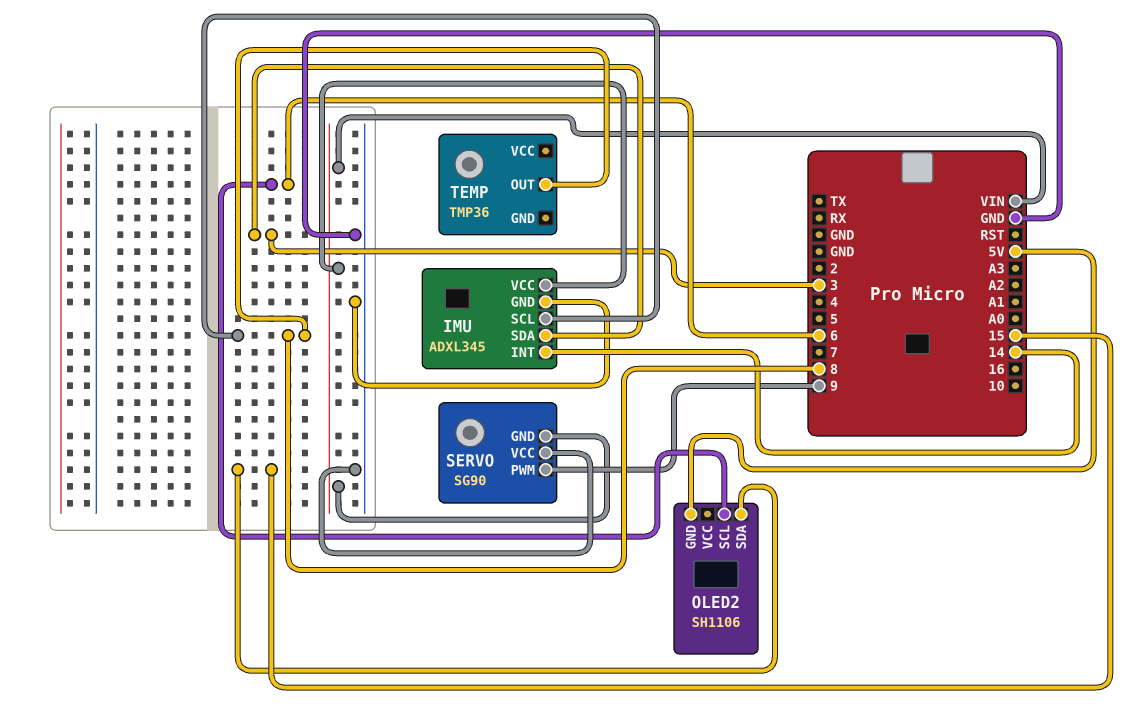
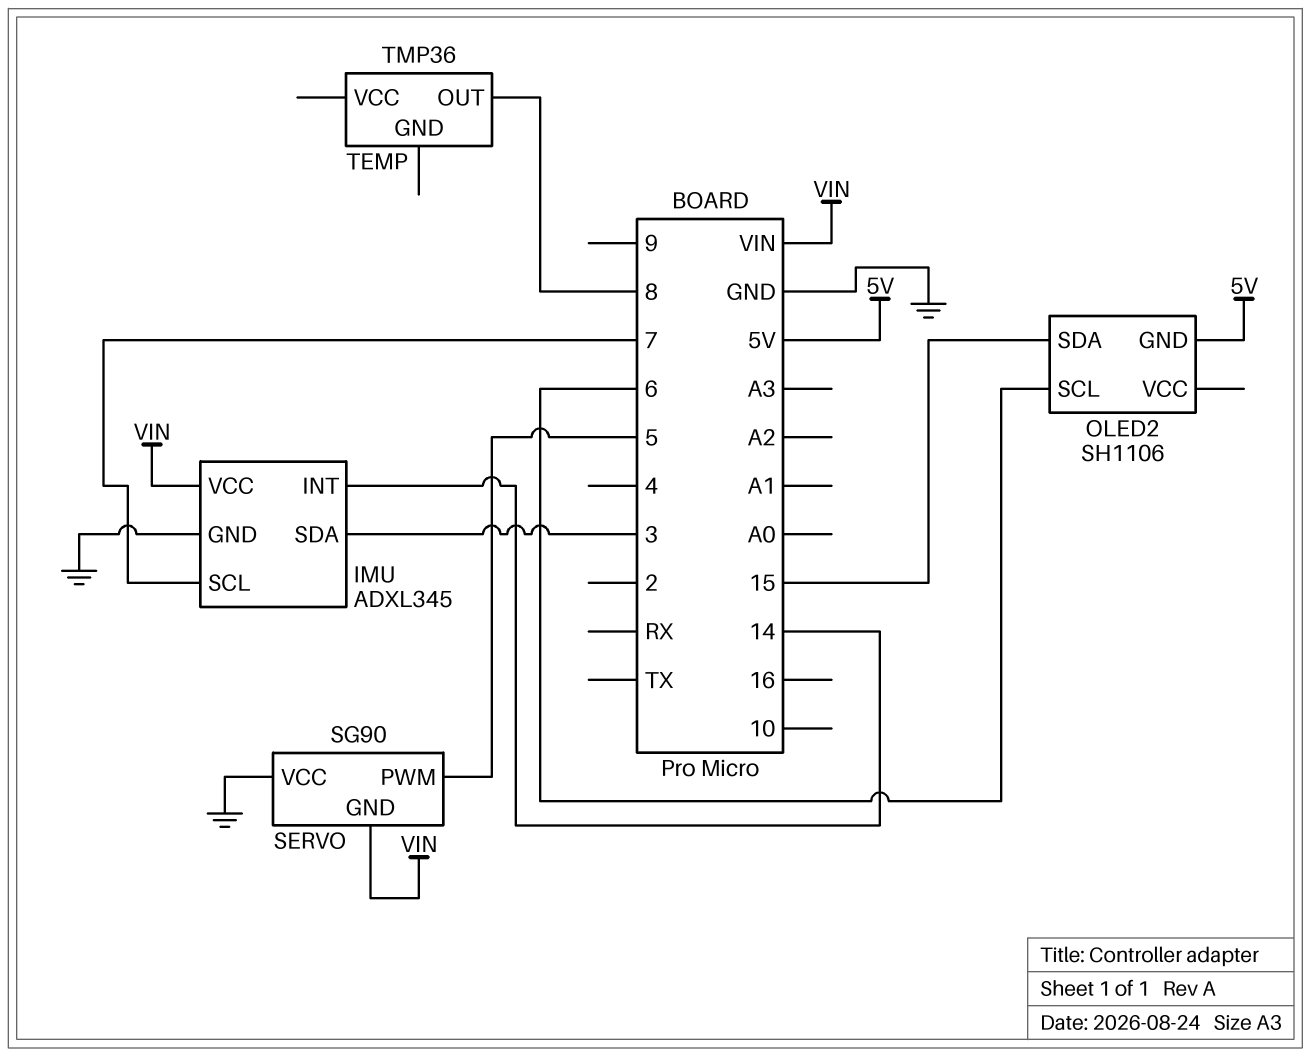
IMU pin SCL: 8 -> 7
SERVO pin PWM: 9 -> 5

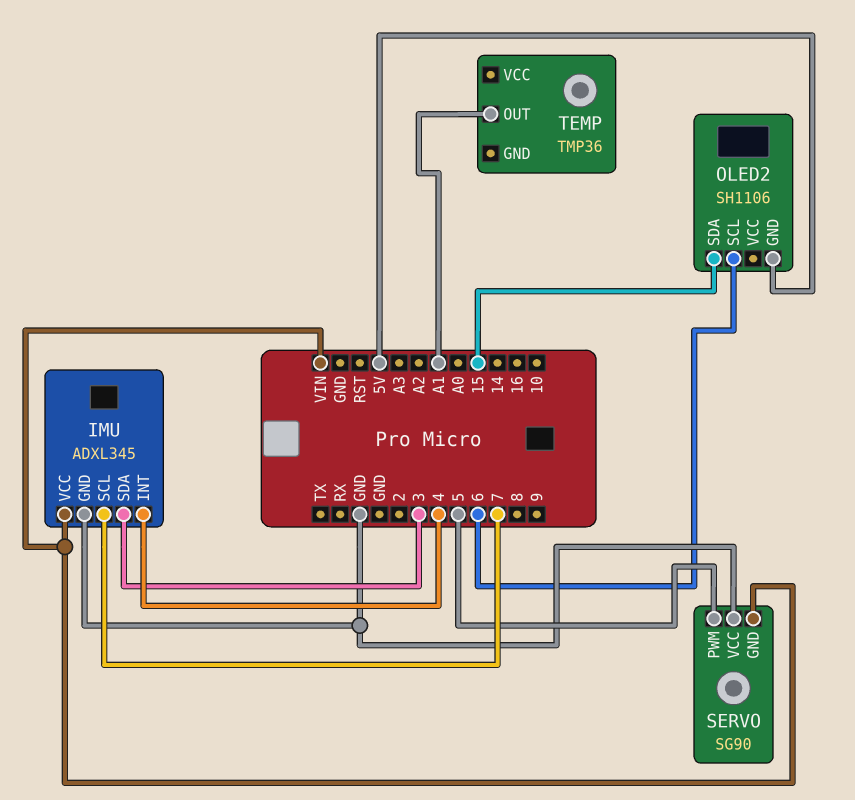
IMU pin INT: 14 -> 4
TEMP pin OUT: 8 -> A1

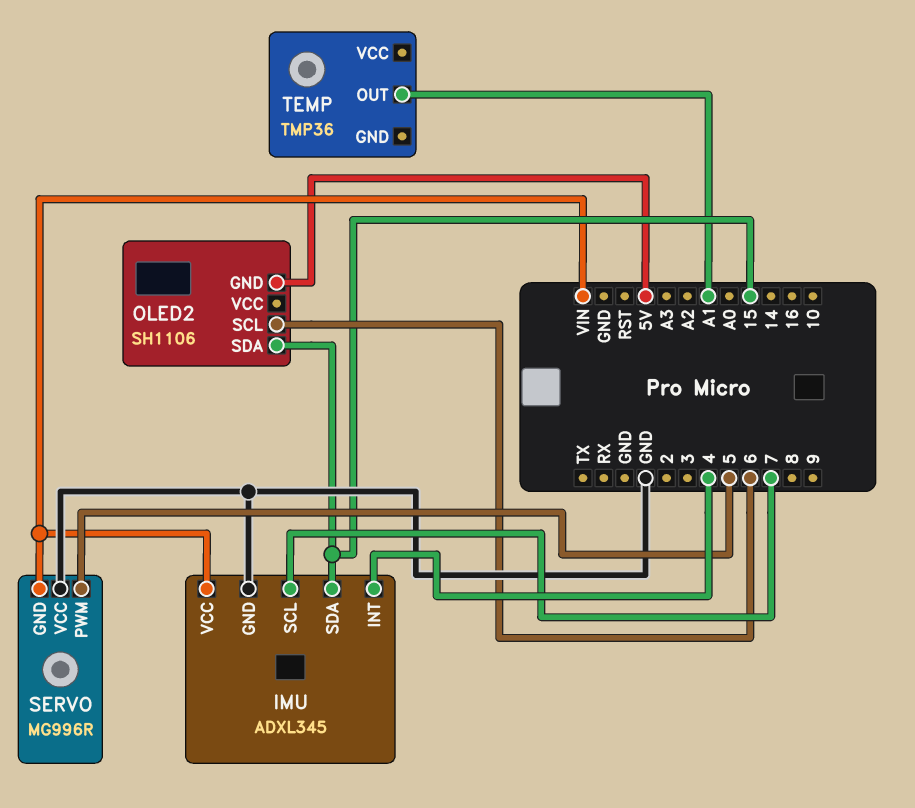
IMU pin SDA: 3 -> 15
SERVO: SG90 -> MG996R

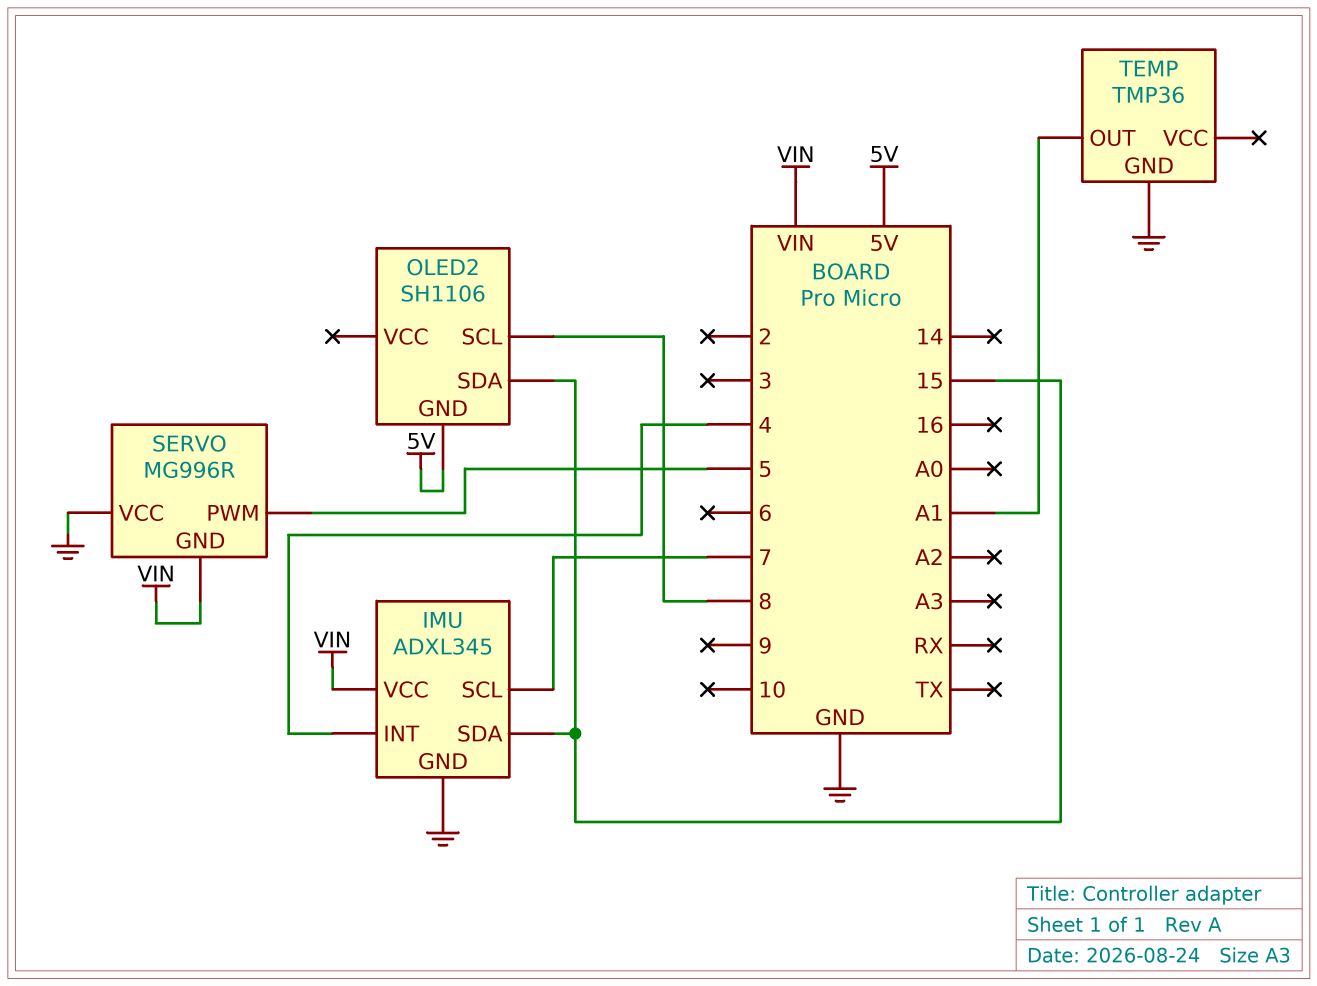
OLED2 pin SCL: 6 -> 8
TEMP pin GND: none -> GND

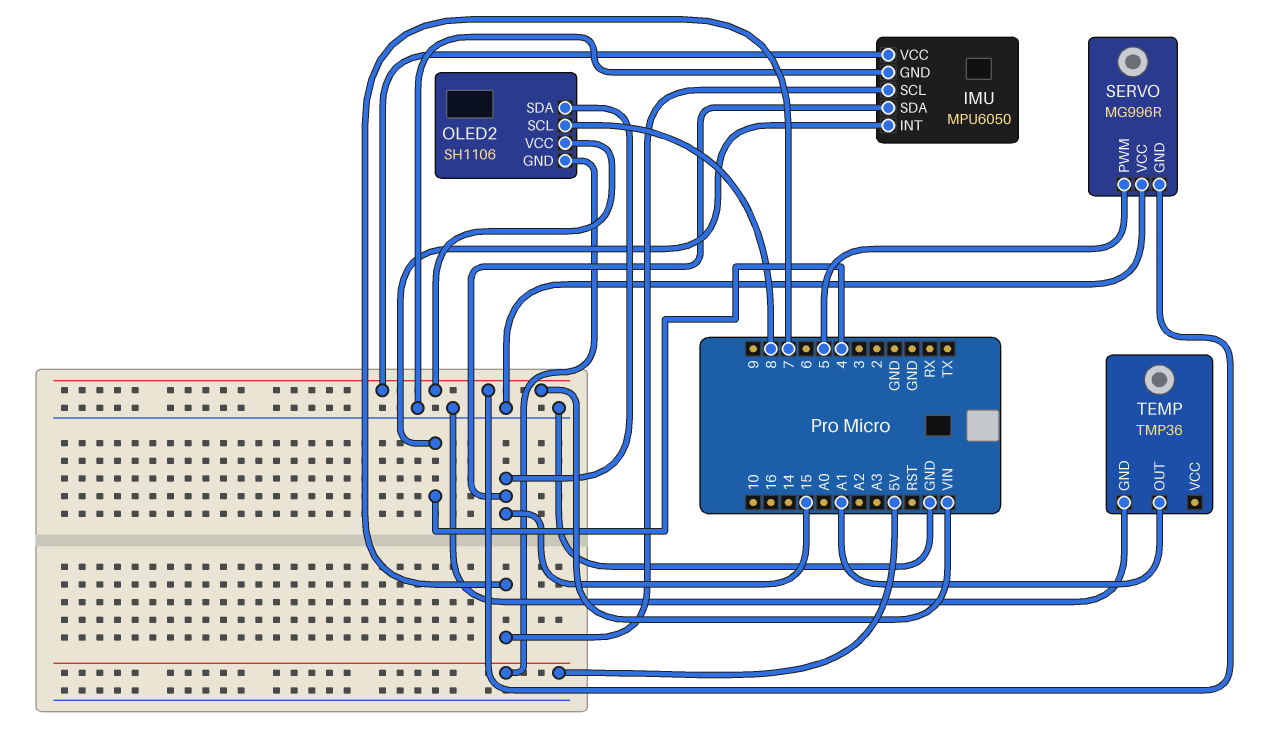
IMU: ADXL345 -> MPU6050
OLED2 pin VCC: none -> VIN

